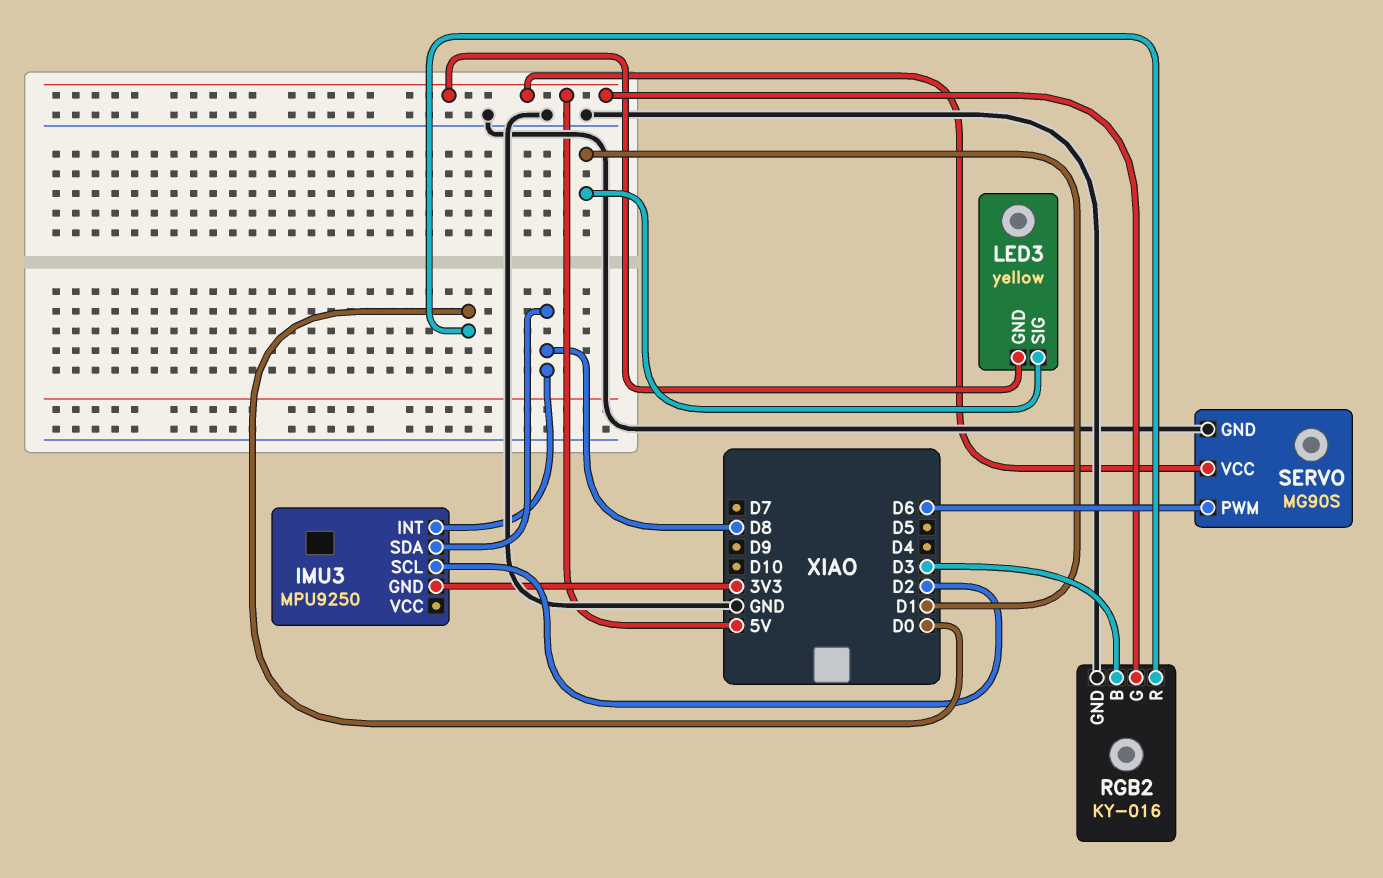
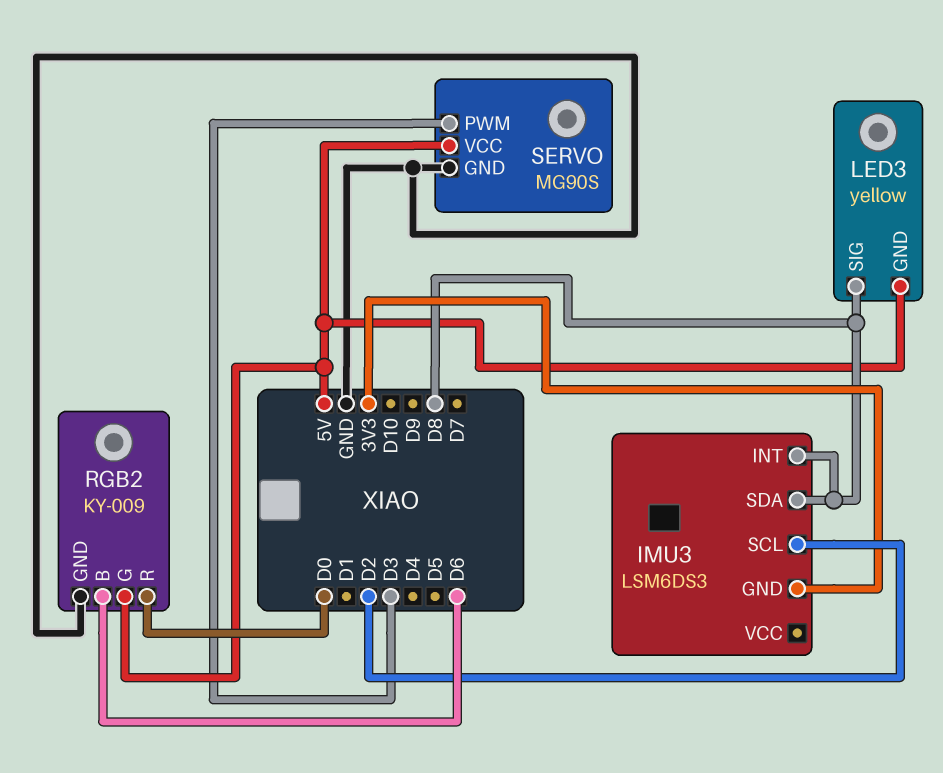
IMU3: MPU9250 -> LSM6DS3
LED3 pin SIG: D1 -> D8
RGB2: KY-016 -> KY-009
RGB2 pin B: D3 -> D6
SERVO pin PWM: D6 -> D3

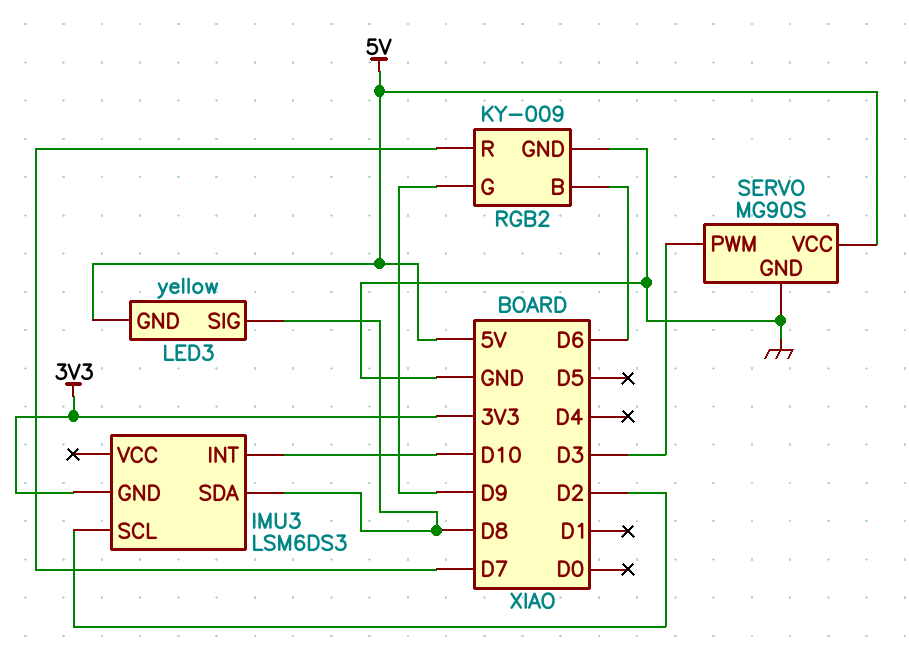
IMU3 pin INT: D8 -> D10
RGB2 pin G: 5V -> D9
RGB2 pin R: D0 -> D7

